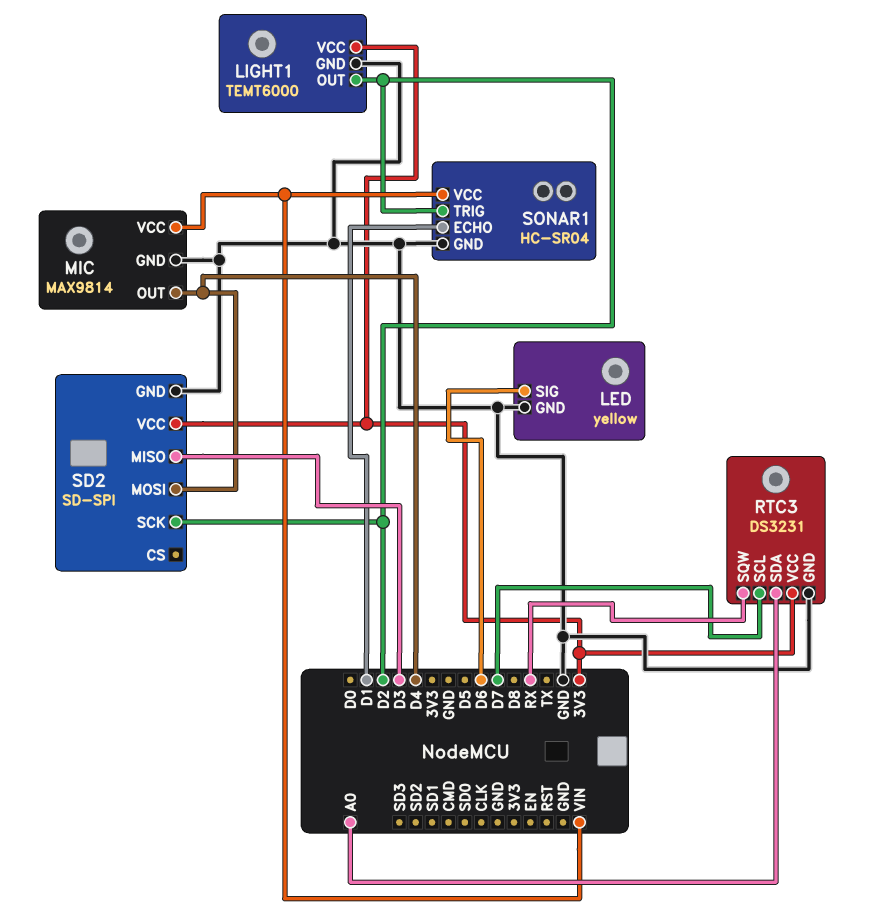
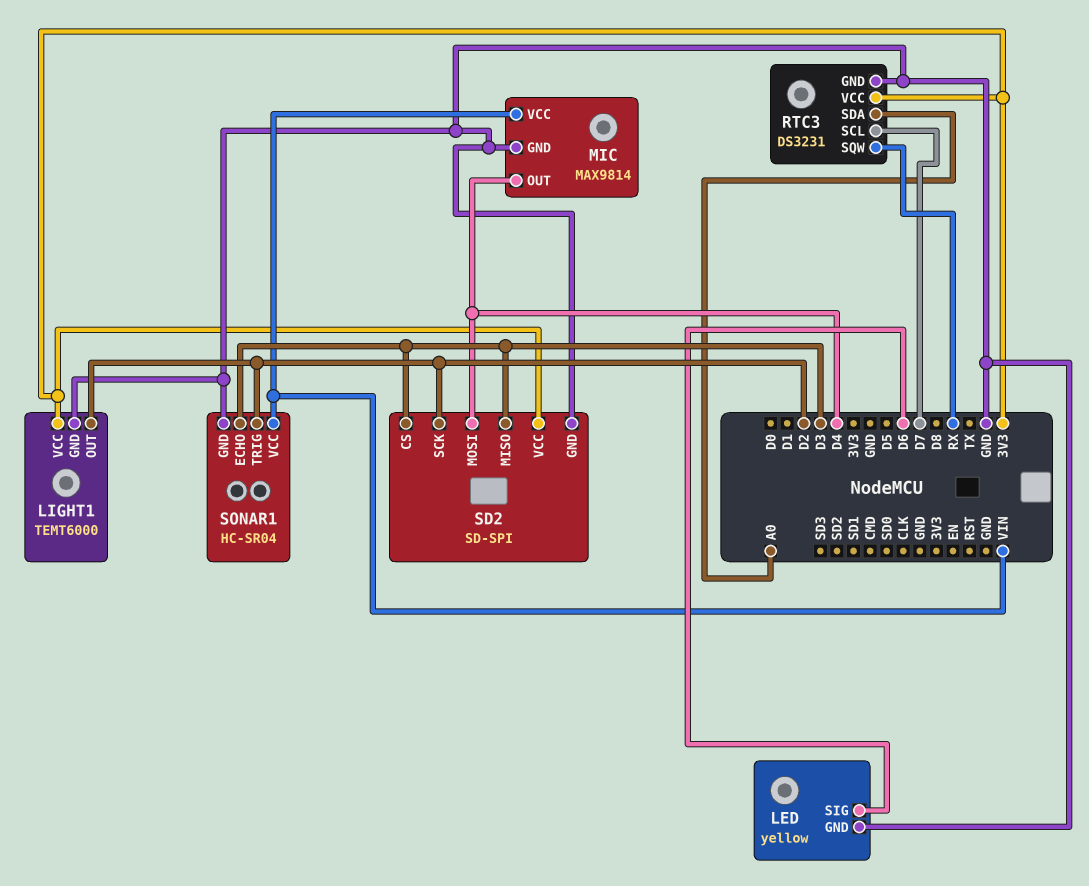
SD2 pin CS: none -> D3
SONAR1 pin ECHO: D1 -> D3

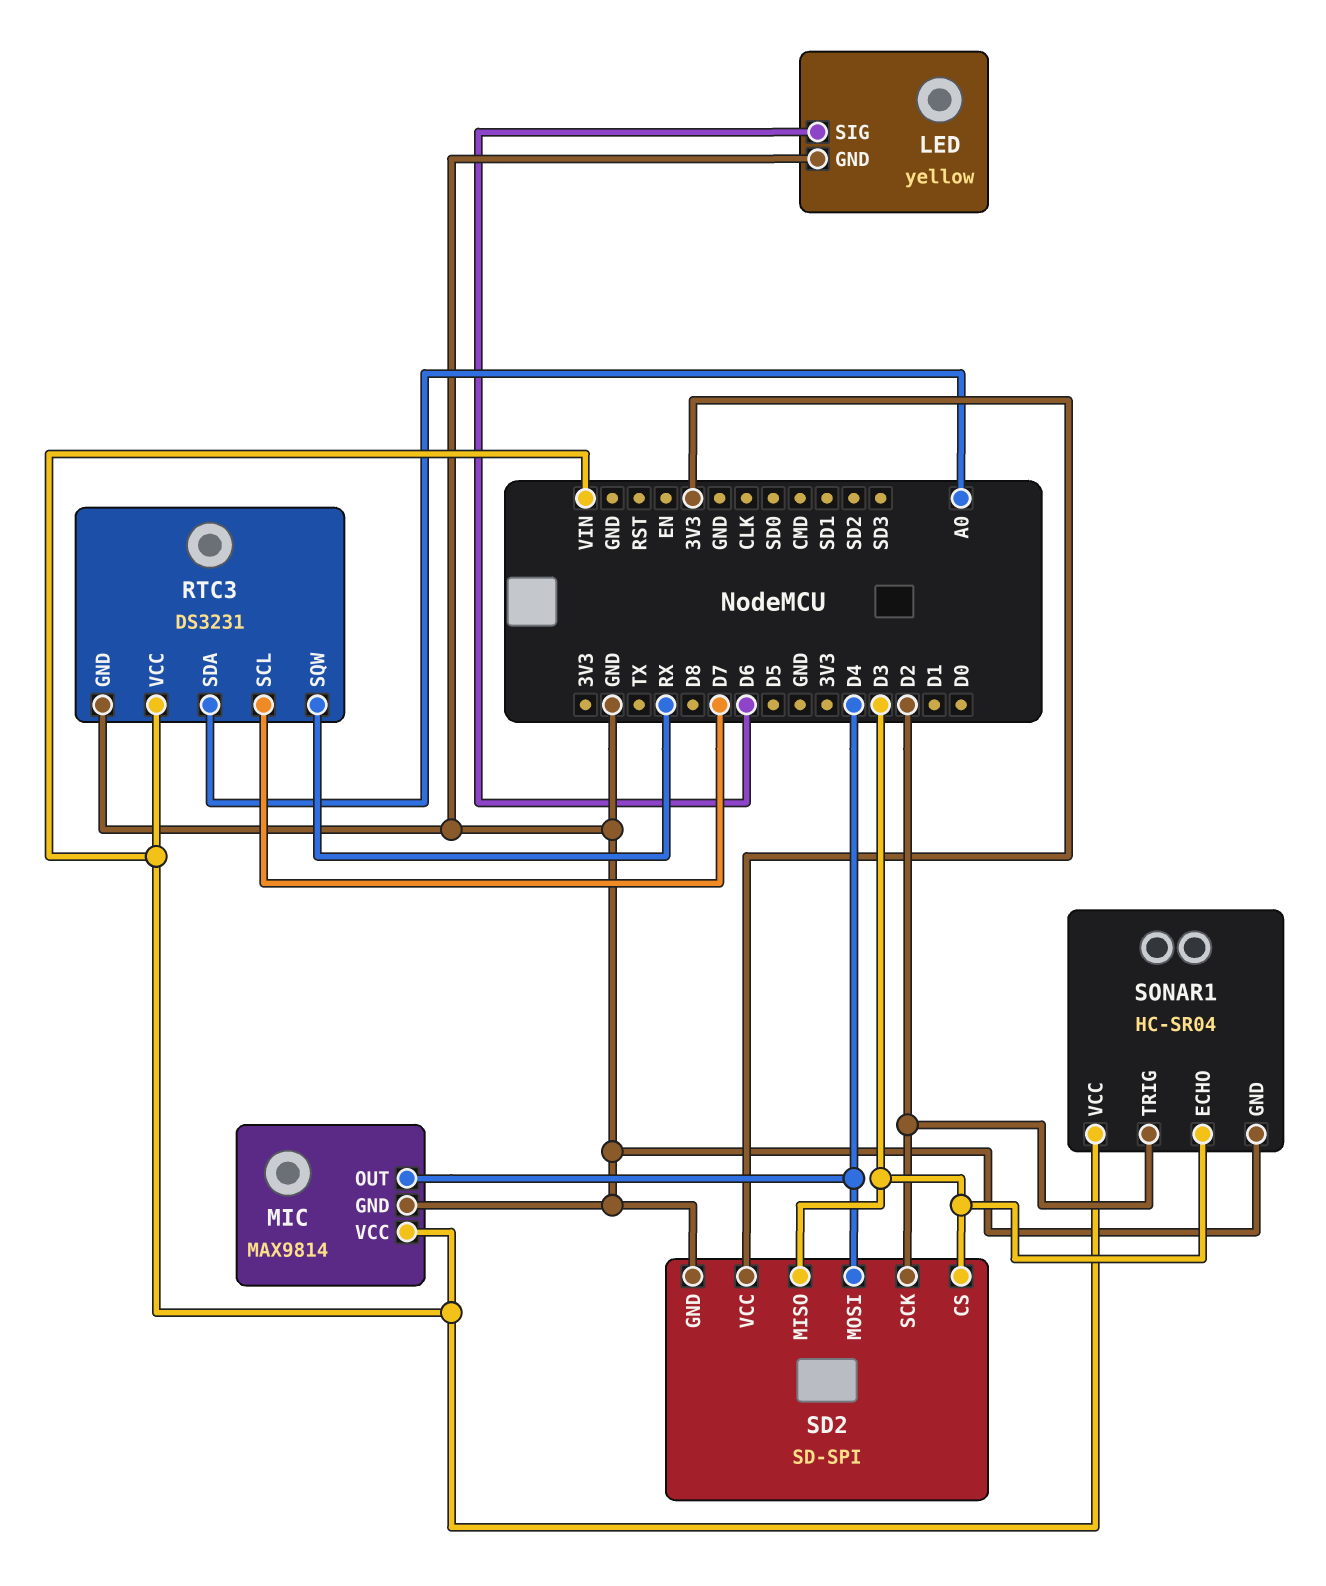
LIGHT1: TEMT6000 -> none
LIGHT1 pin GND: GND -> none
LIGHT1 pin OUT: D2 -> none
LIGHT1 pin VCC: 3V3 -> none
RTC3 pin VCC: 3V3 -> VIN

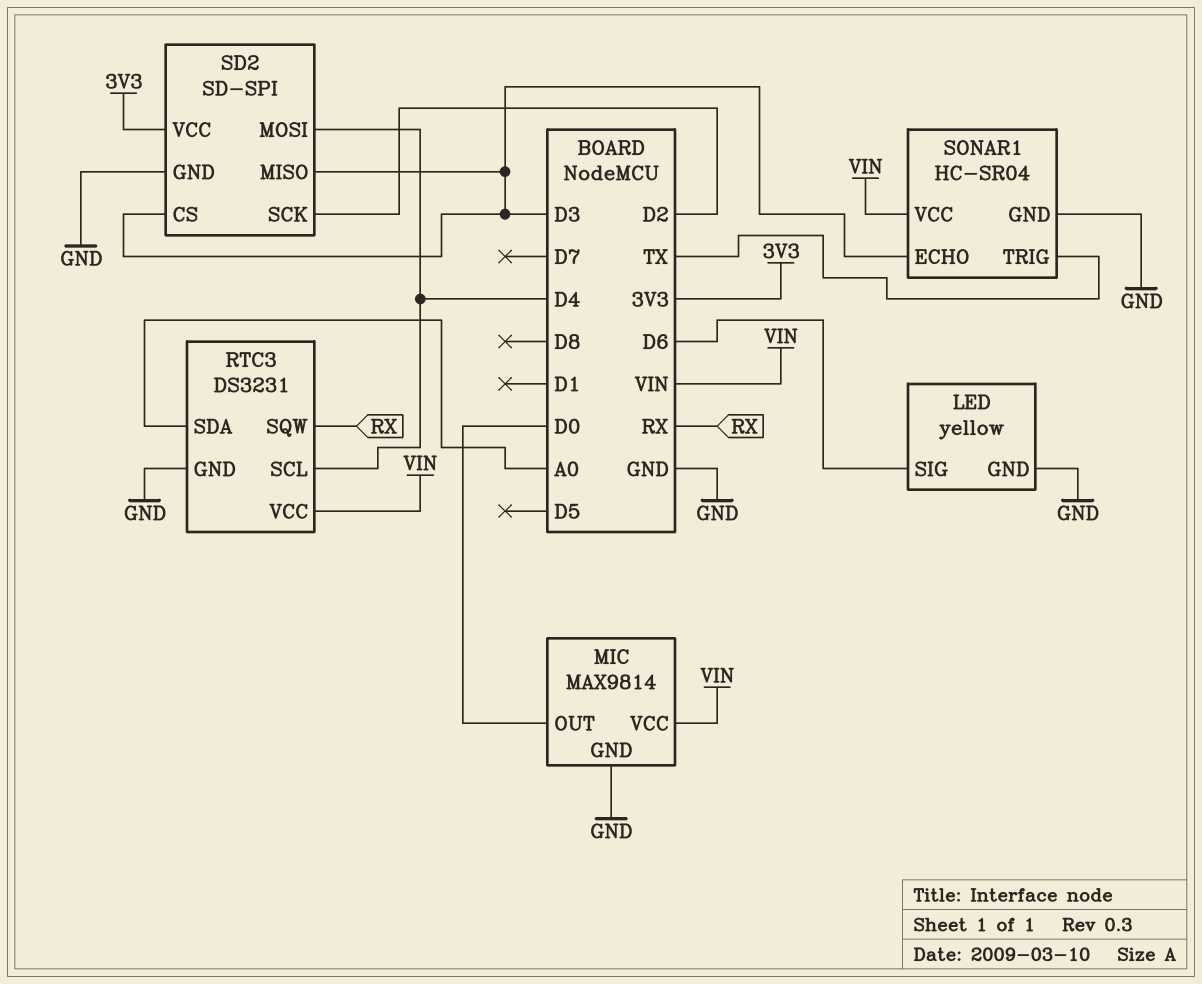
MIC pin OUT: D4 -> D0
RTC3 pin SCL: D7 -> D4
SONAR1 pin TRIG: D2 -> TX

